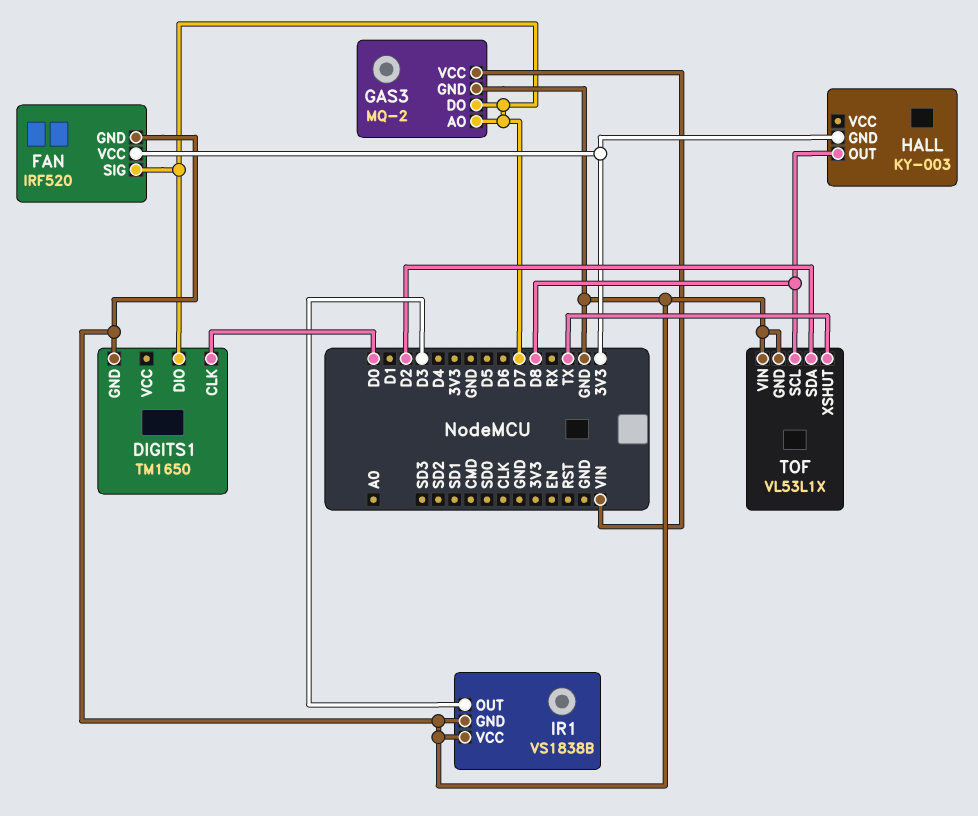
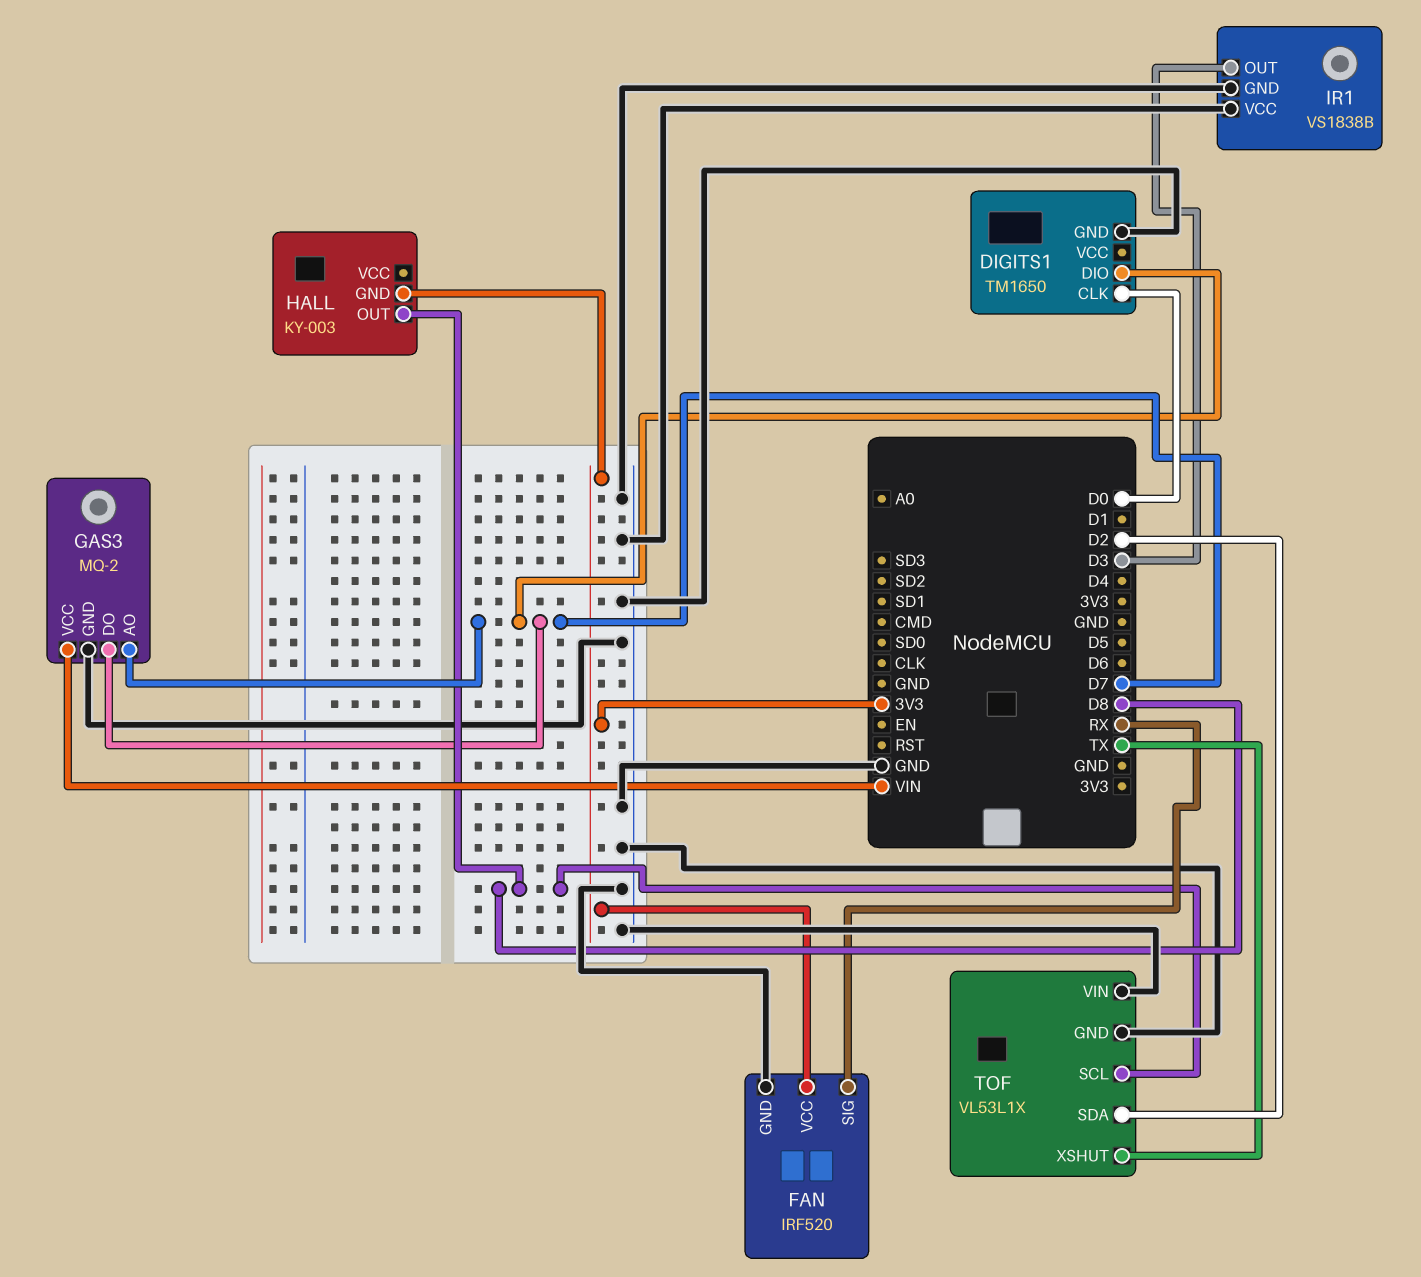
FAN pin SIG: D7 -> RX

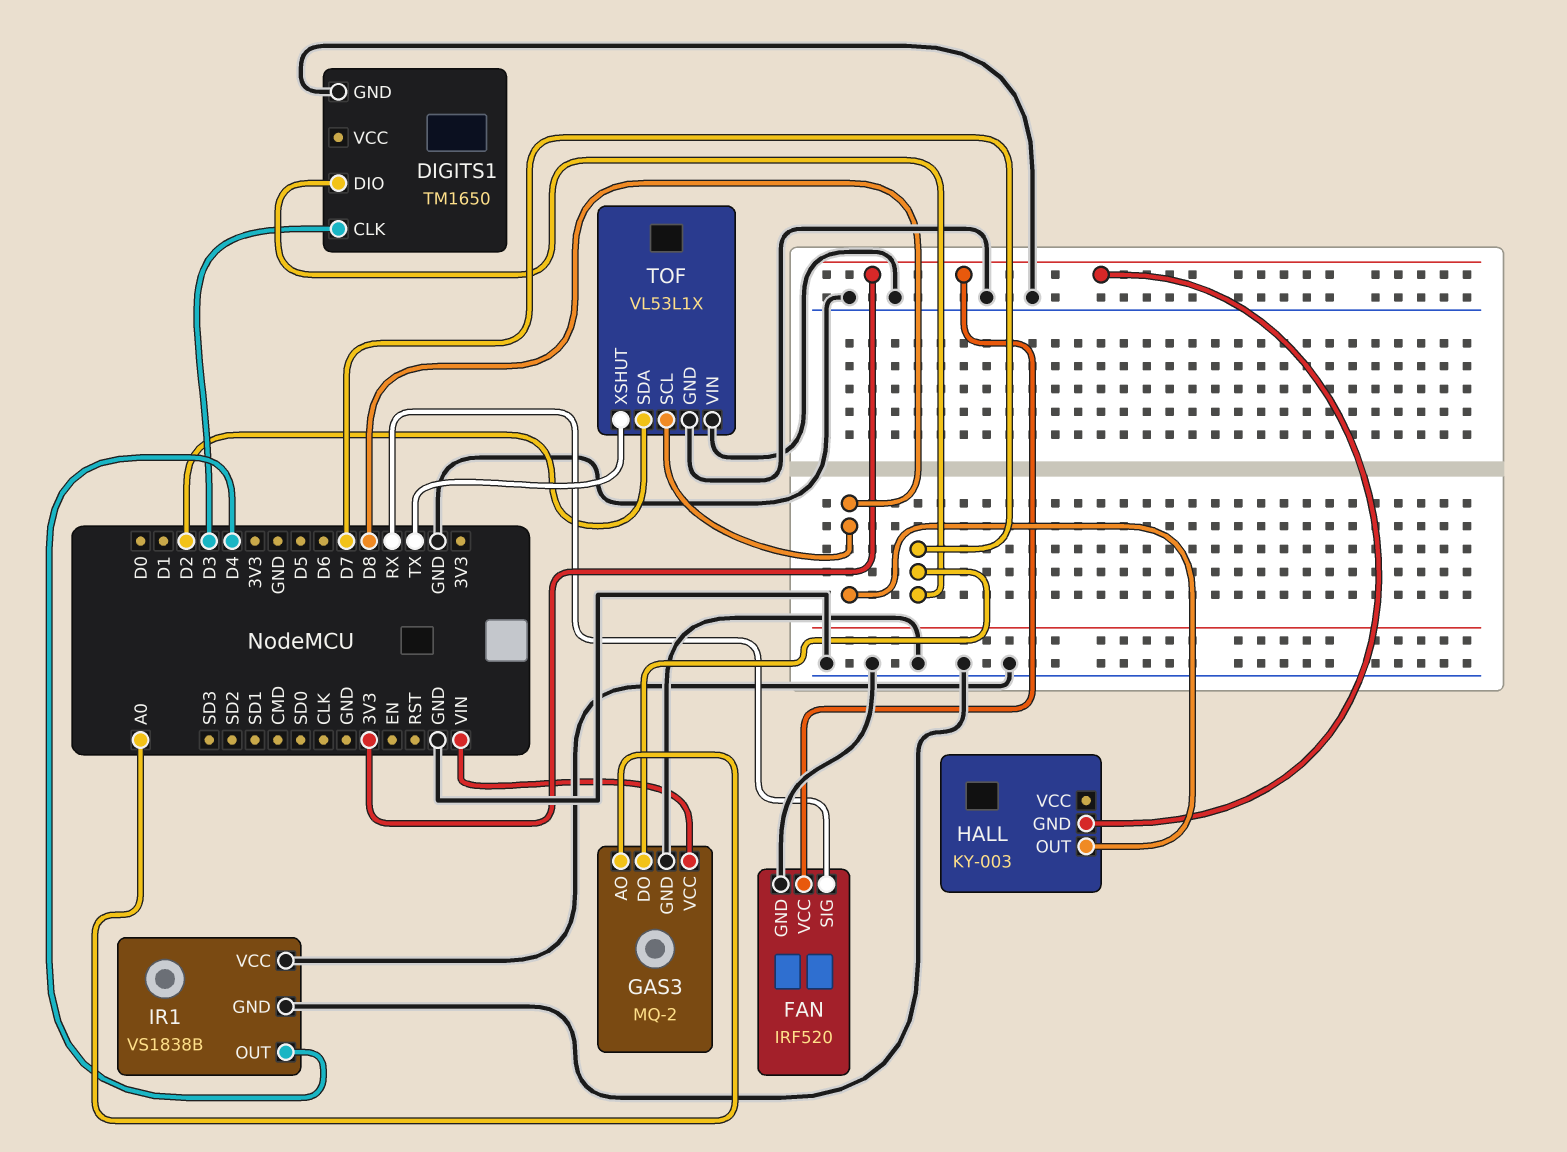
DIGITS1 pin CLK: D0 -> D3
GAS3 pin AO: D7 -> A0
IR1 pin OUT: D3 -> D4

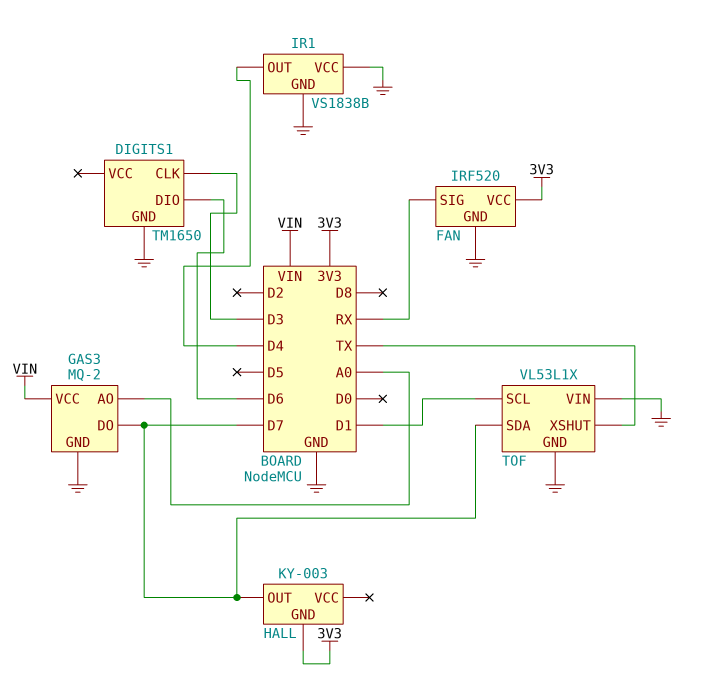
DIGITS1 pin DIO: D7 -> D6
HALL pin OUT: D8 -> D7
TOF pin SCL: D8 -> D1
TOF pin SDA: D2 -> D7

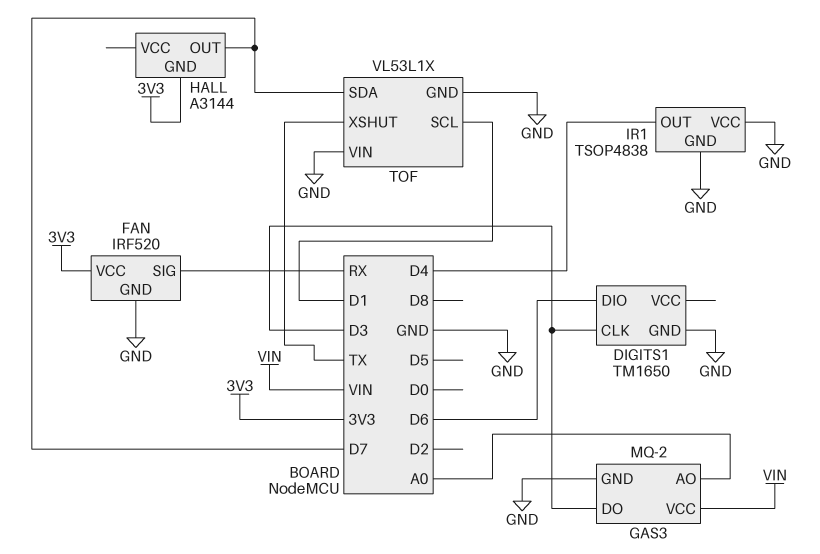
GAS3 pin DO: D7 -> D3
HALL: KY-003 -> A3144
IR1: VS1838B -> TSOP4838

